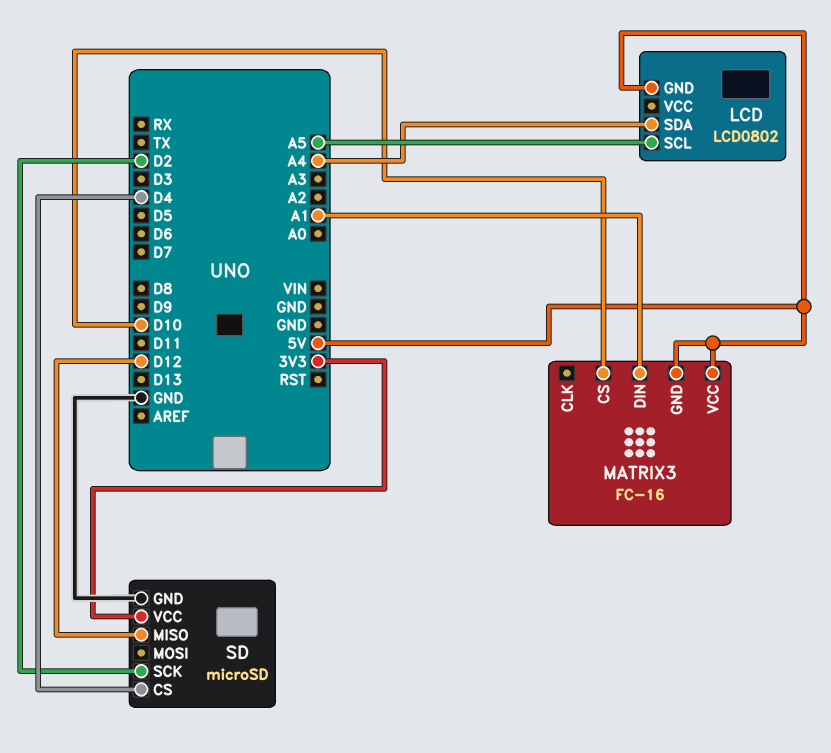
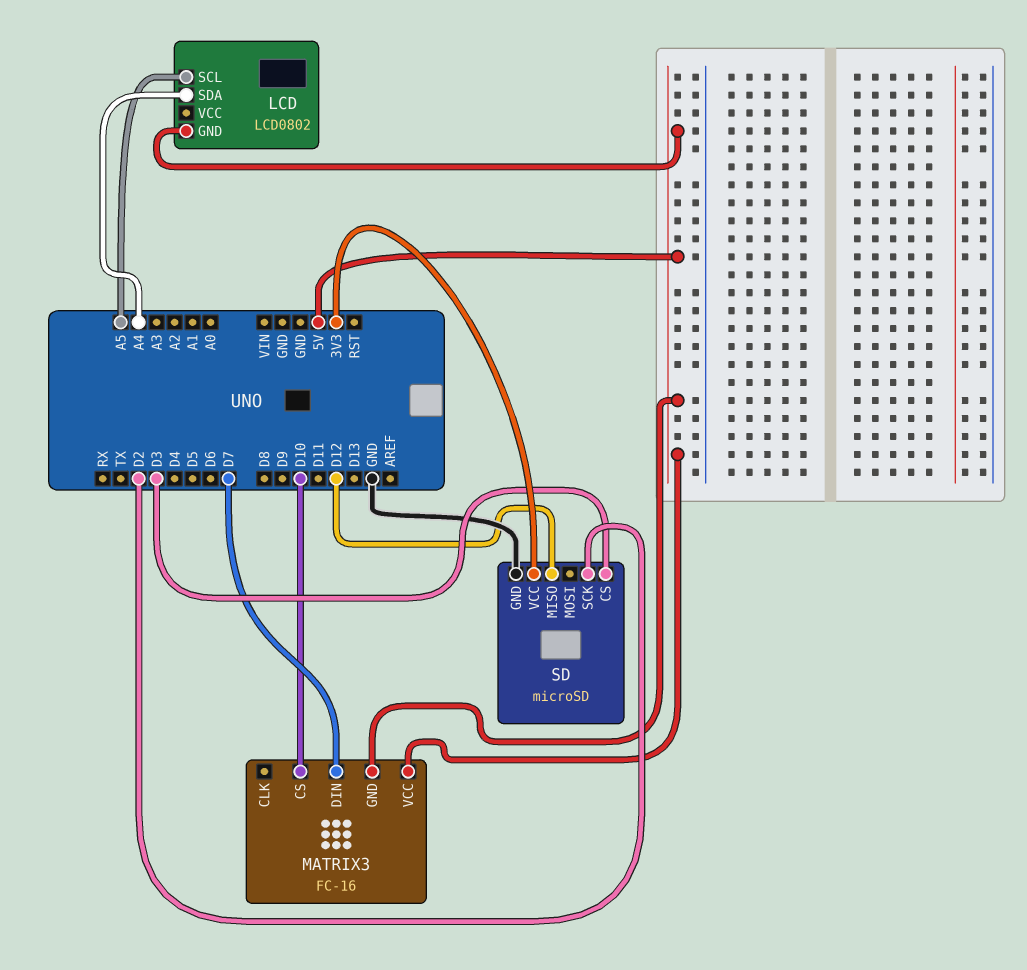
MATRIX3 pin DIN: A1 -> D7
SD pin CS: D4 -> D3

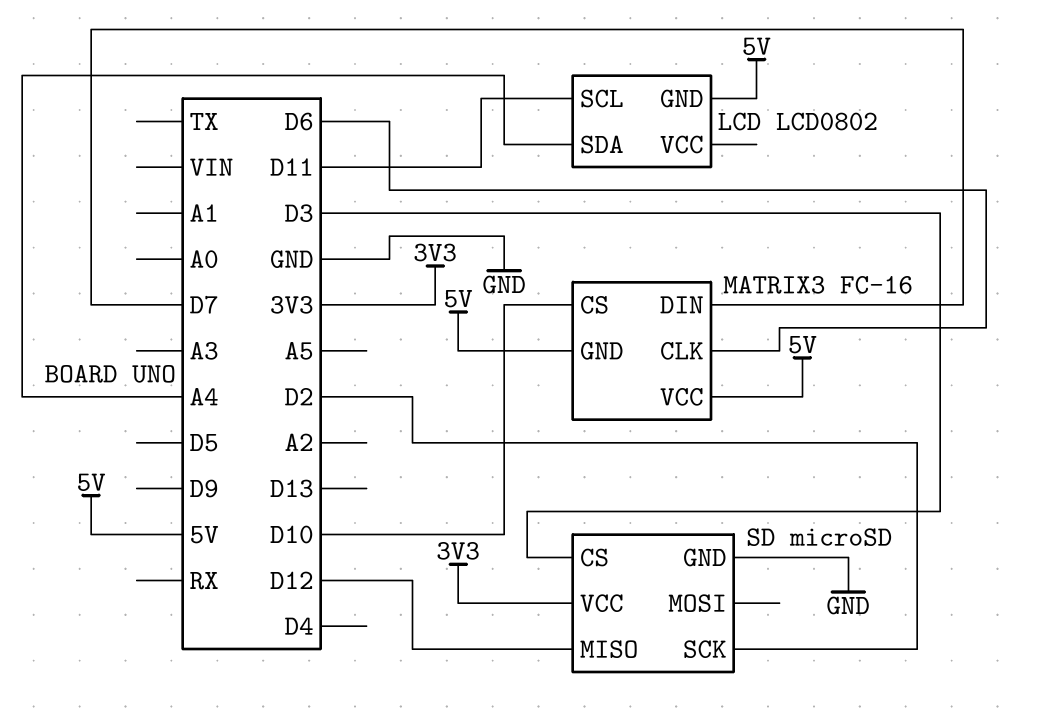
LCD pin SCL: A5 -> D11
MATRIX3 pin CLK: none -> D6

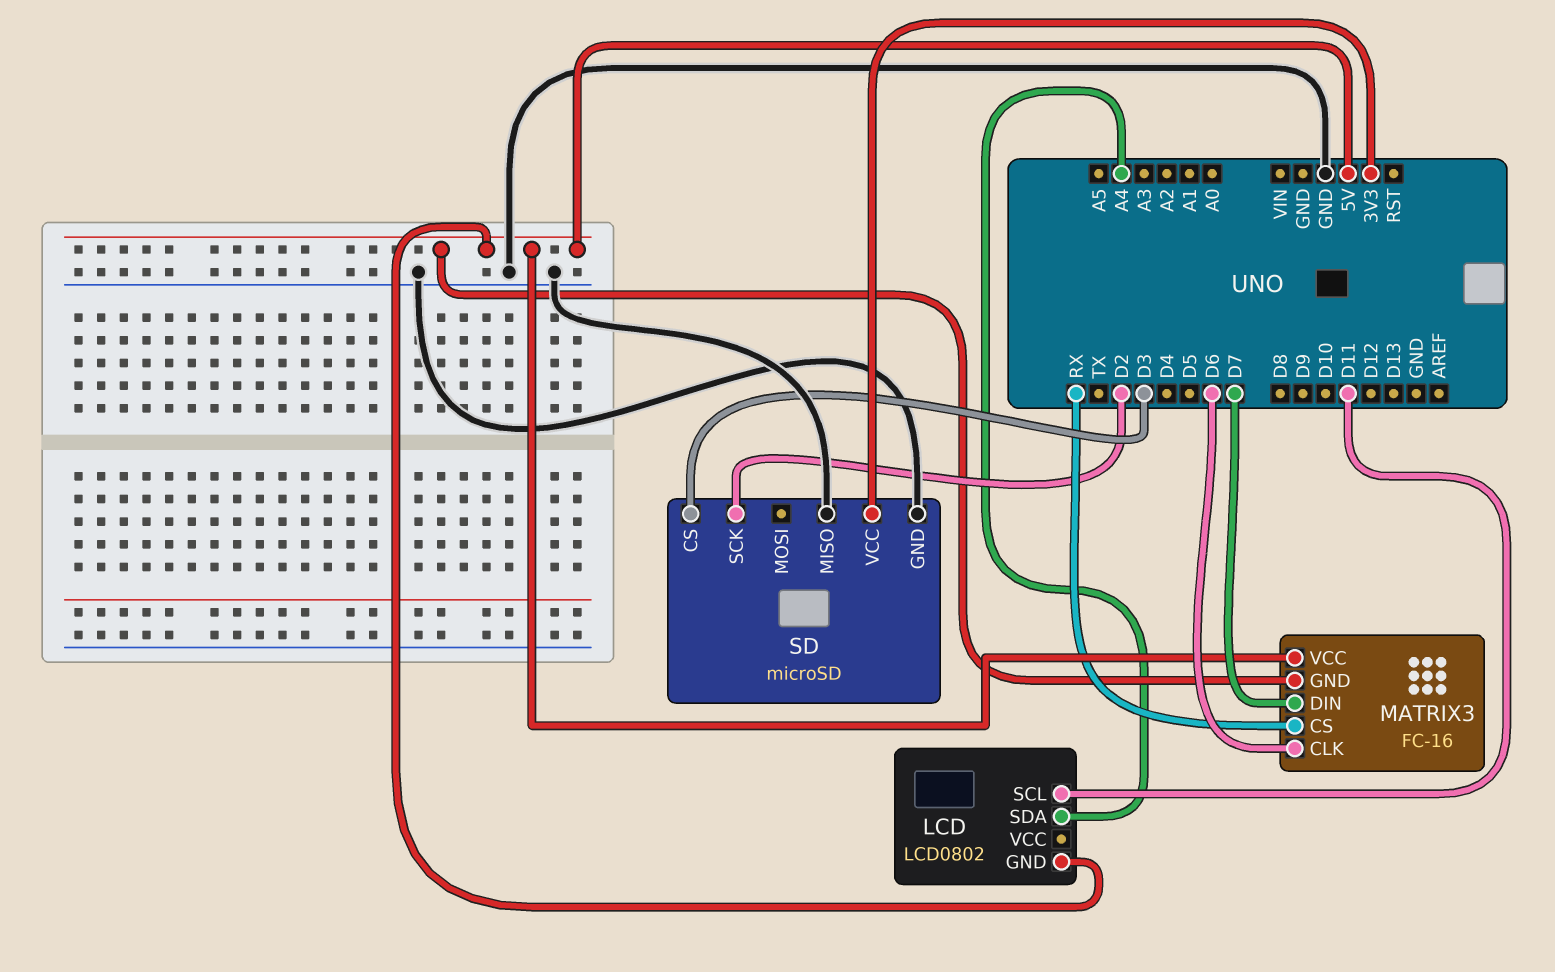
MATRIX3 pin CS: D10 -> RX
SD pin MISO: D12 -> GND

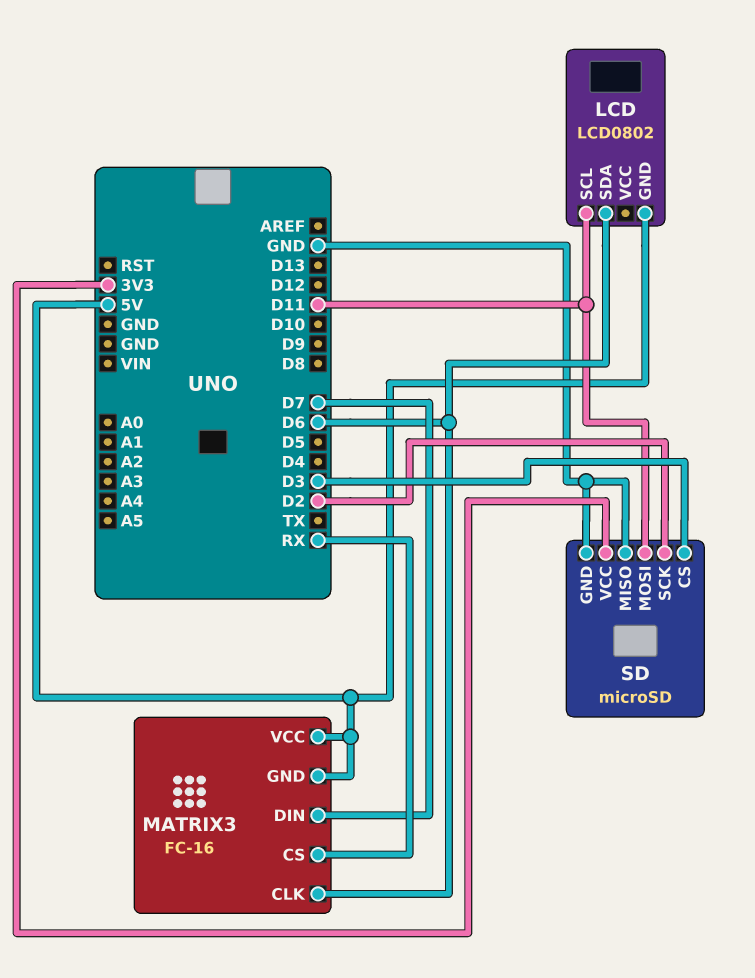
LCD pin SDA: A4 -> D6
SD pin MOSI: none -> D11

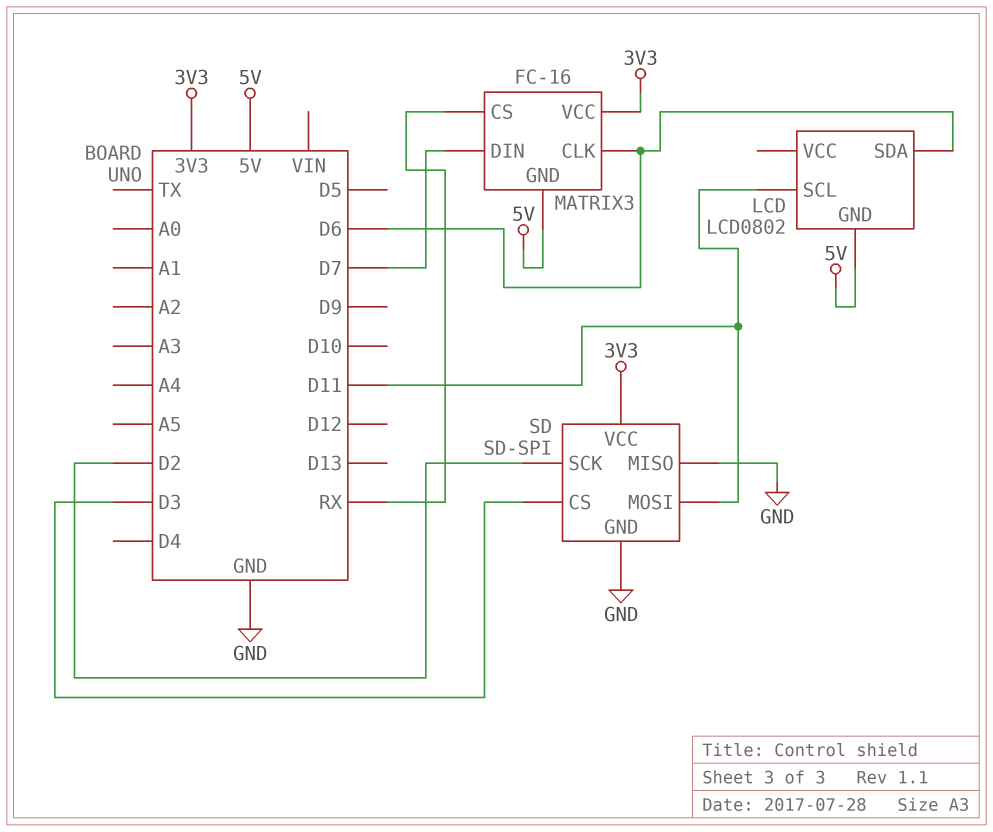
MATRIX3 pin VCC: 5V -> 3V3
SD: microSD -> SD-SPI

